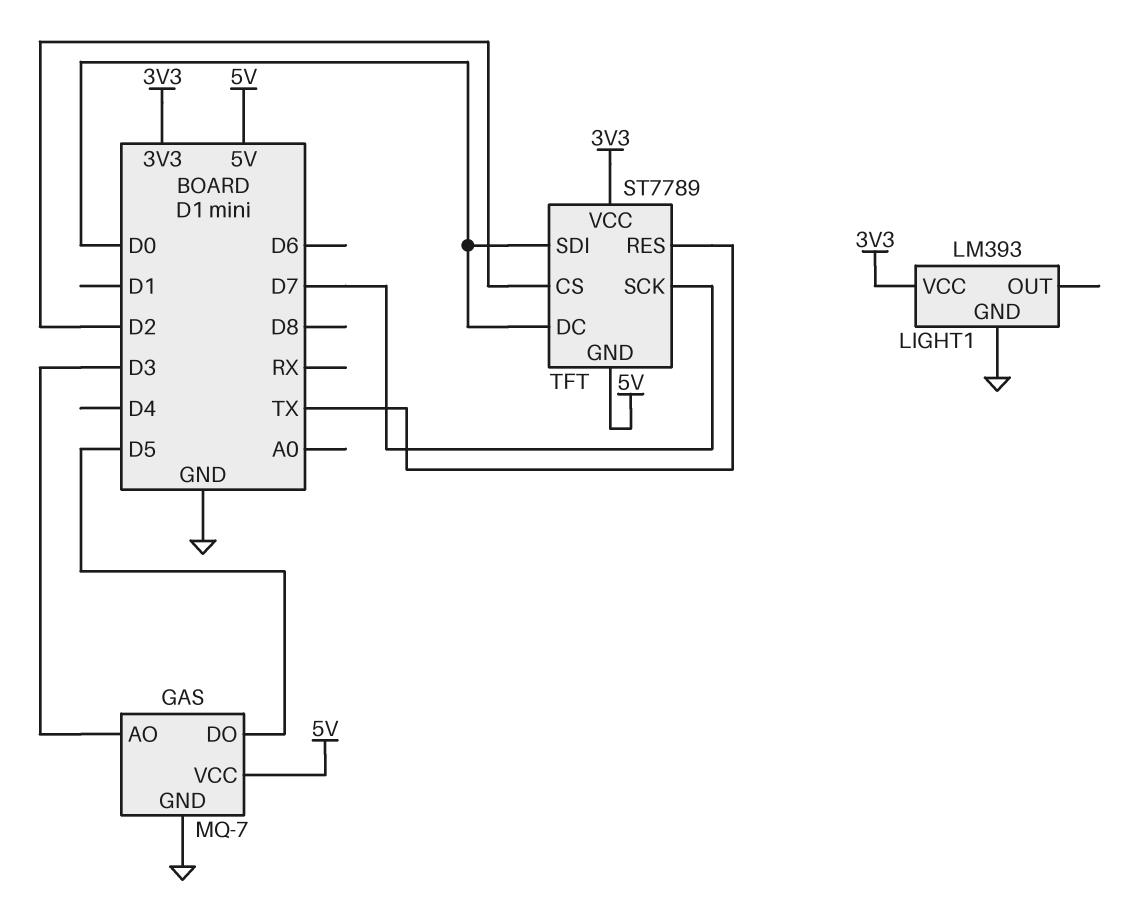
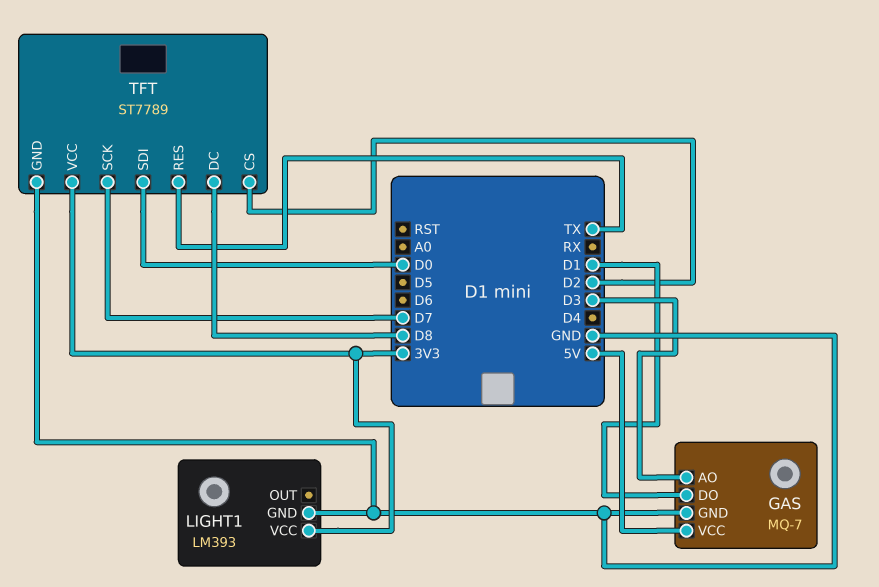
GAS pin DO: D5 -> D1
TFT pin DC: D0 -> D8
TFT pin GND: 5V -> GND

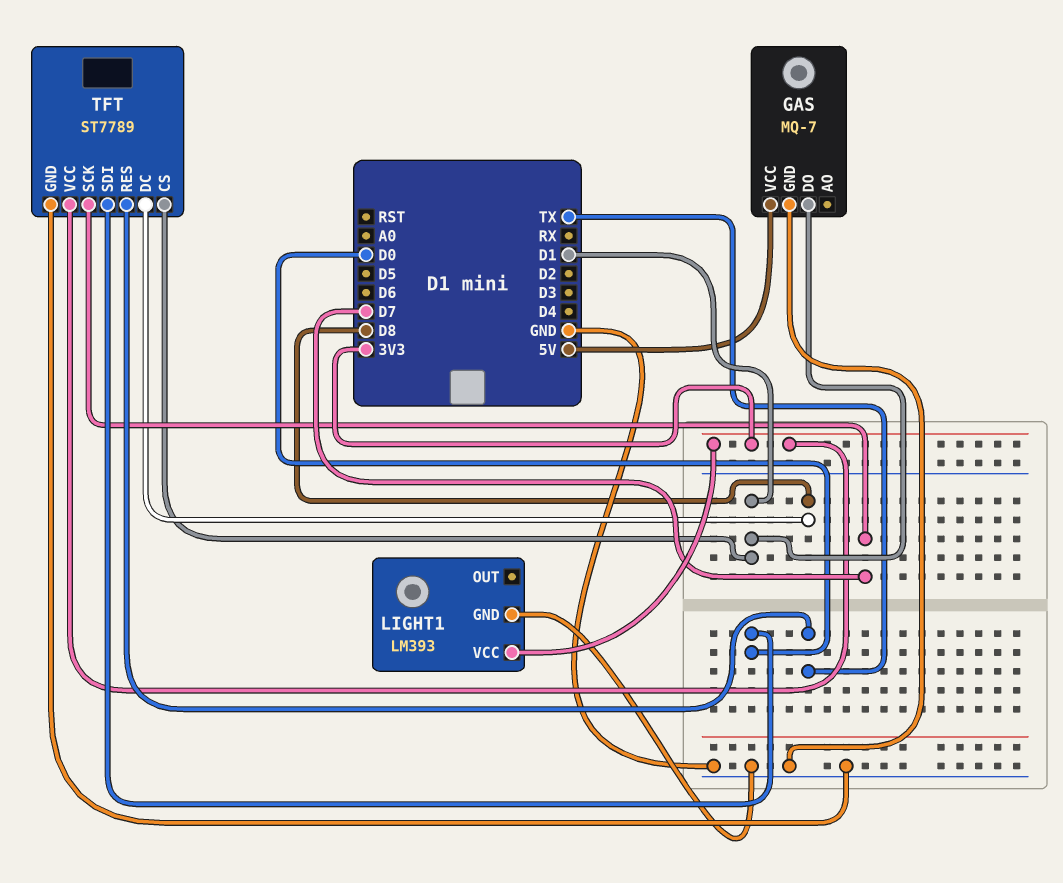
GAS pin AO: D3 -> none
TFT pin CS: D2 -> D1

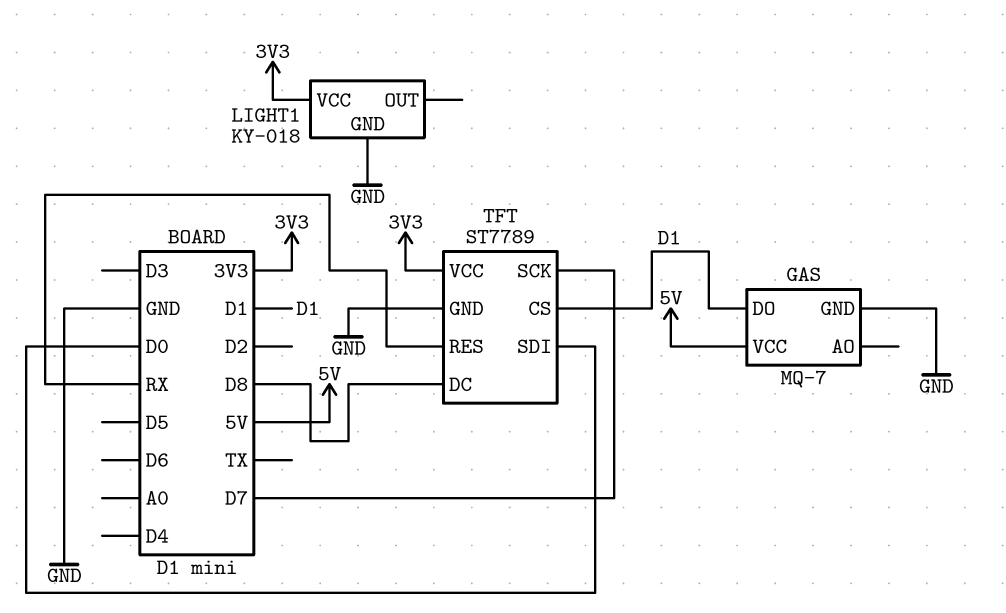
LIGHT1: LM393 -> KY-018
TFT pin RES: TX -> RX

